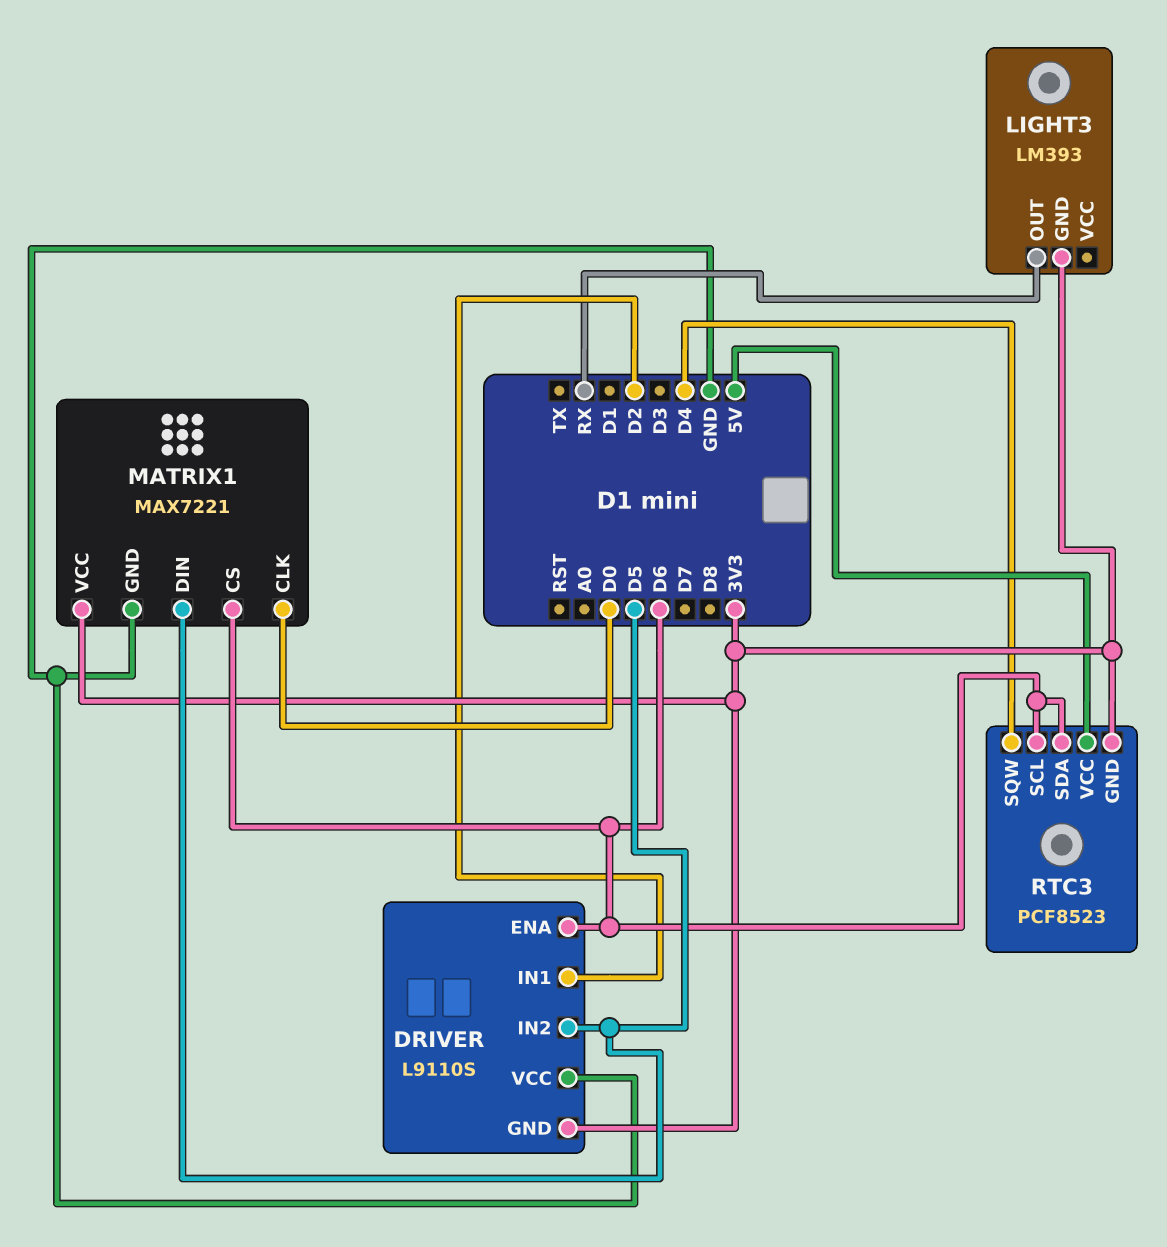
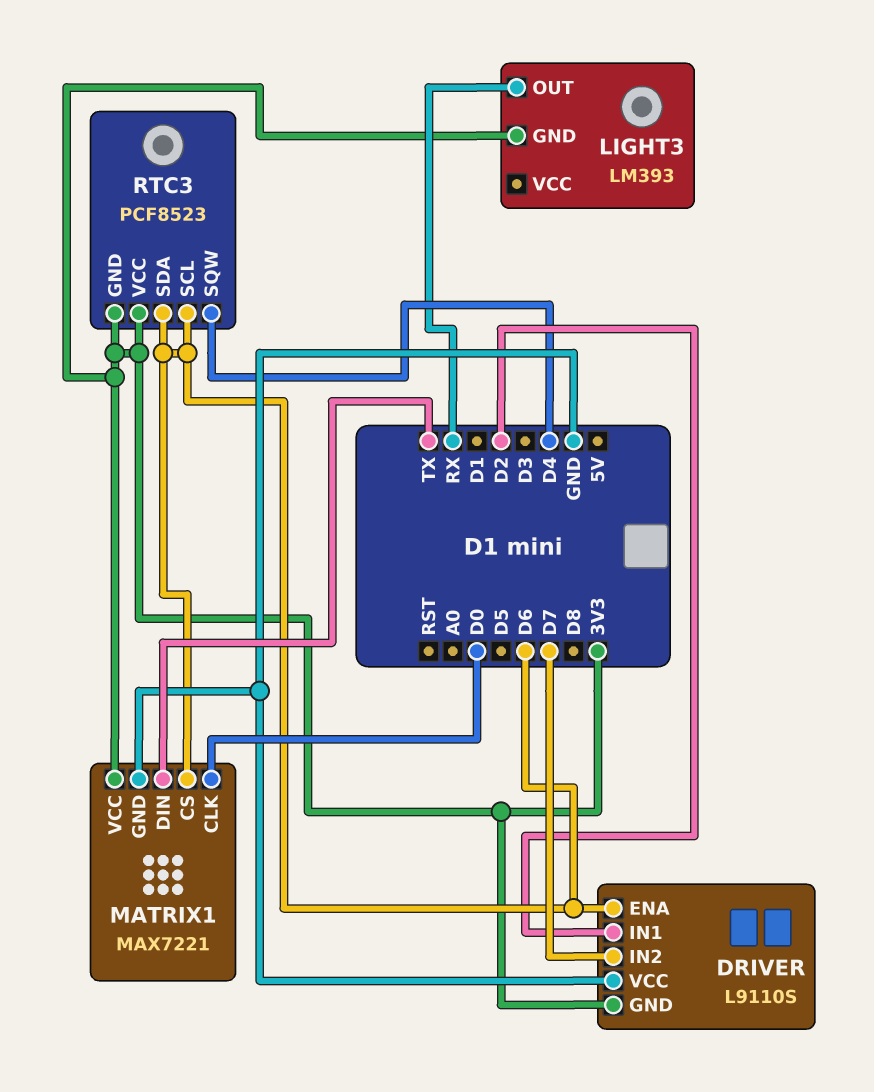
DRIVER pin IN2: D5 -> D7
MATRIX1 pin DIN: D5 -> TX
RTC3 pin VCC: 5V -> 3V3

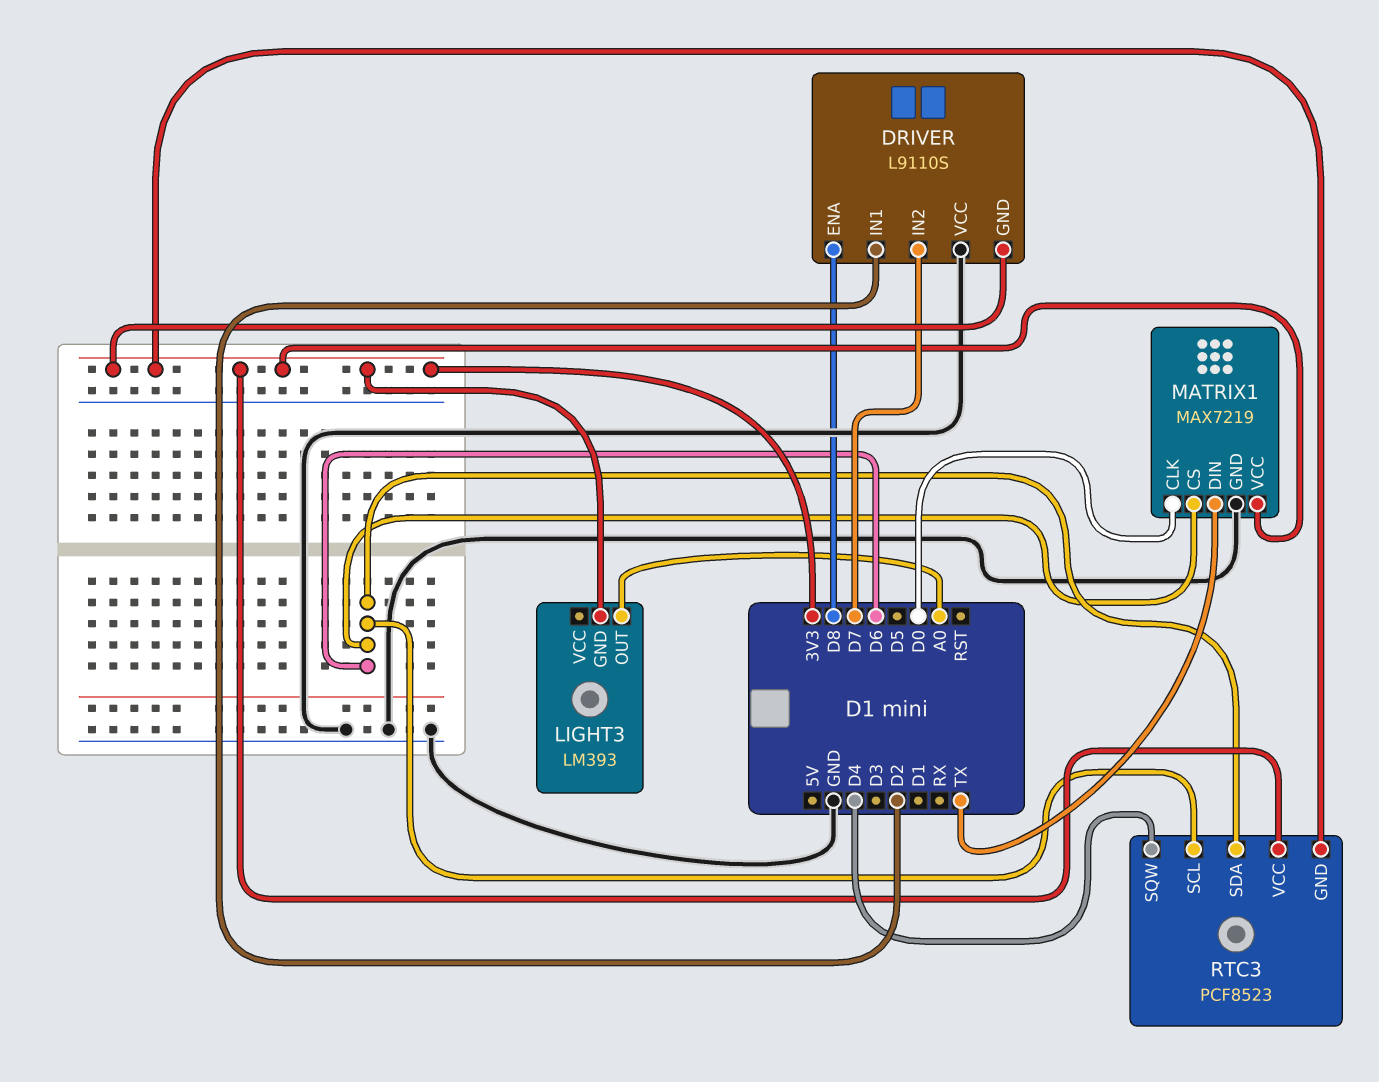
DRIVER pin ENA: D6 -> D8
LIGHT3 pin OUT: RX -> A0
MATRIX1: MAX7221 -> MAX7219

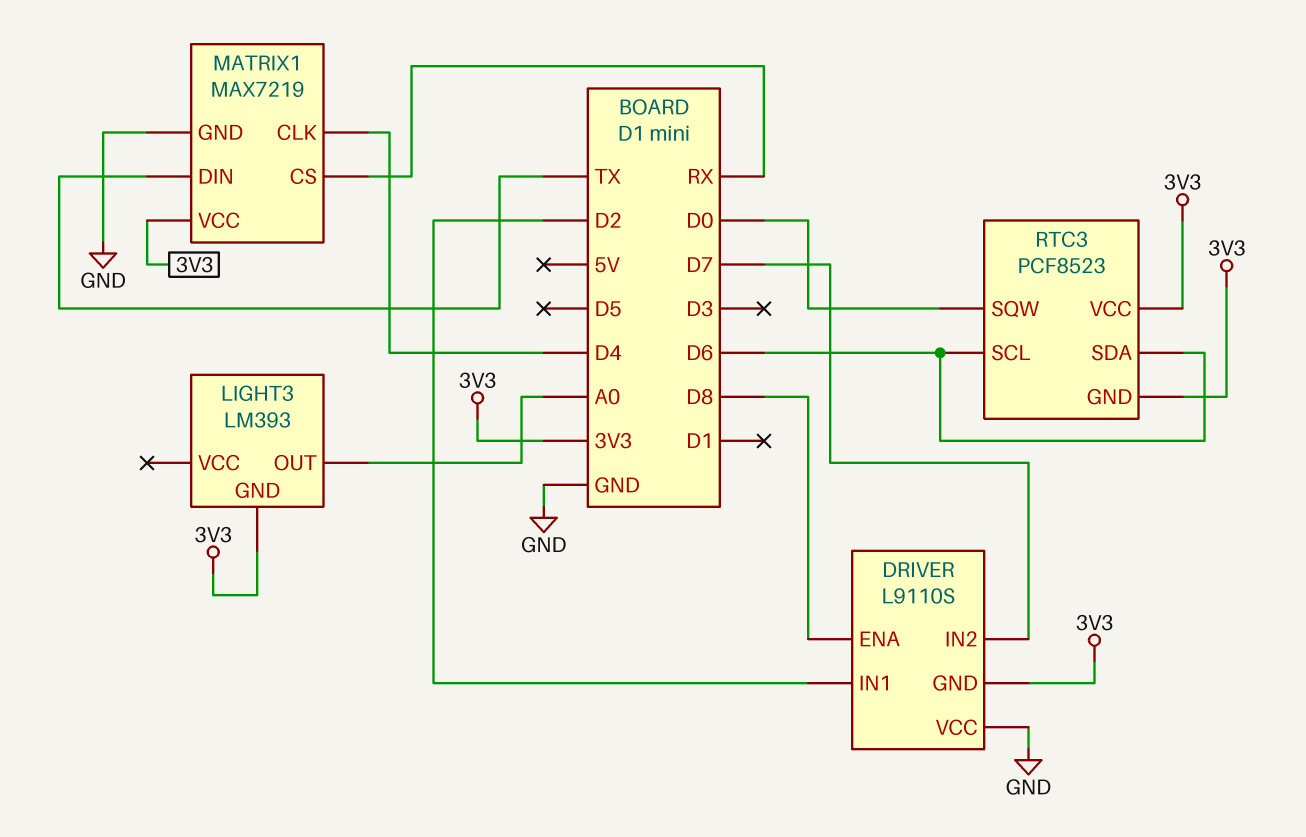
MATRIX1 pin CLK: D0 -> D4
MATRIX1 pin CS: D6 -> RX
RTC3 pin SQW: D4 -> D0

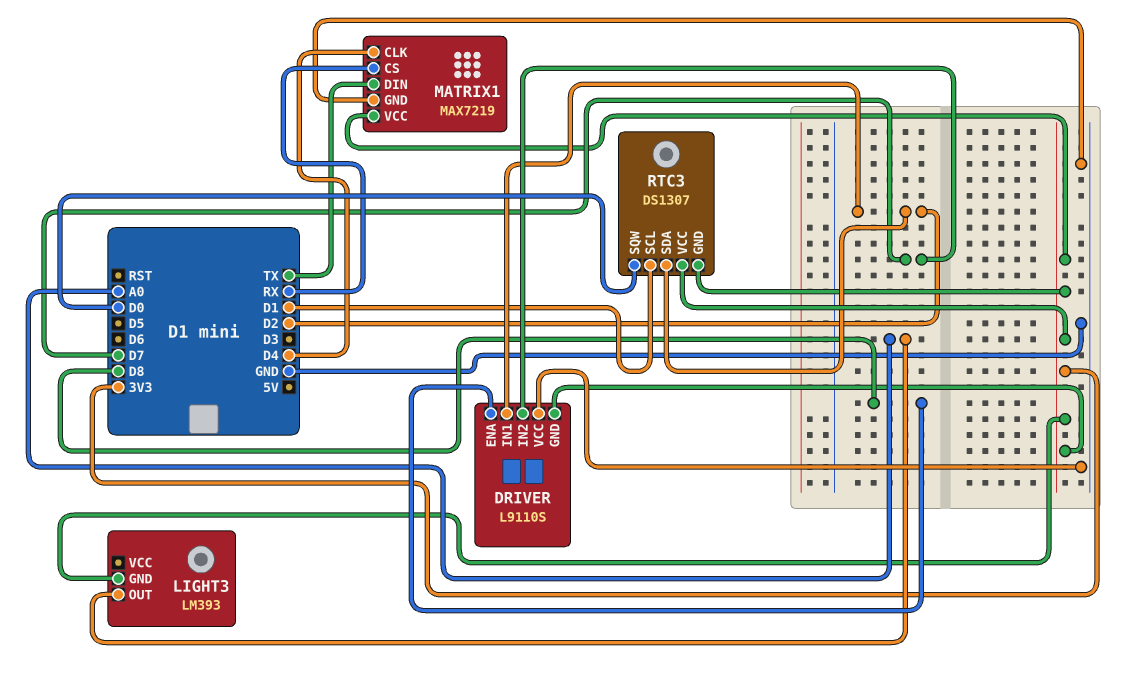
RTC3: PCF8523 -> DS1307
RTC3 pin SCL: D6 -> D1
RTC3 pin SDA: D6 -> D2

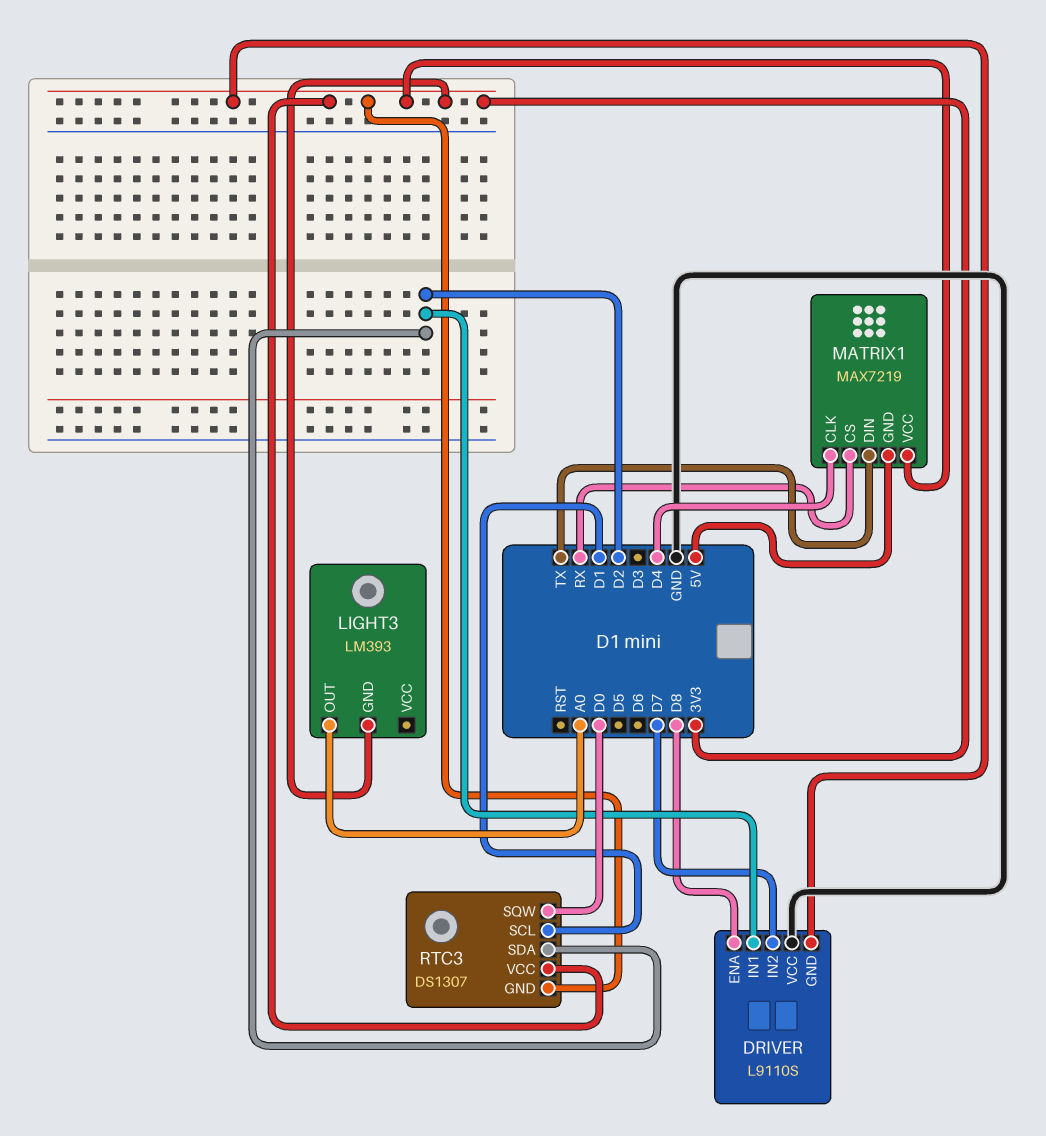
MATRIX1 pin GND: GND -> 5V

